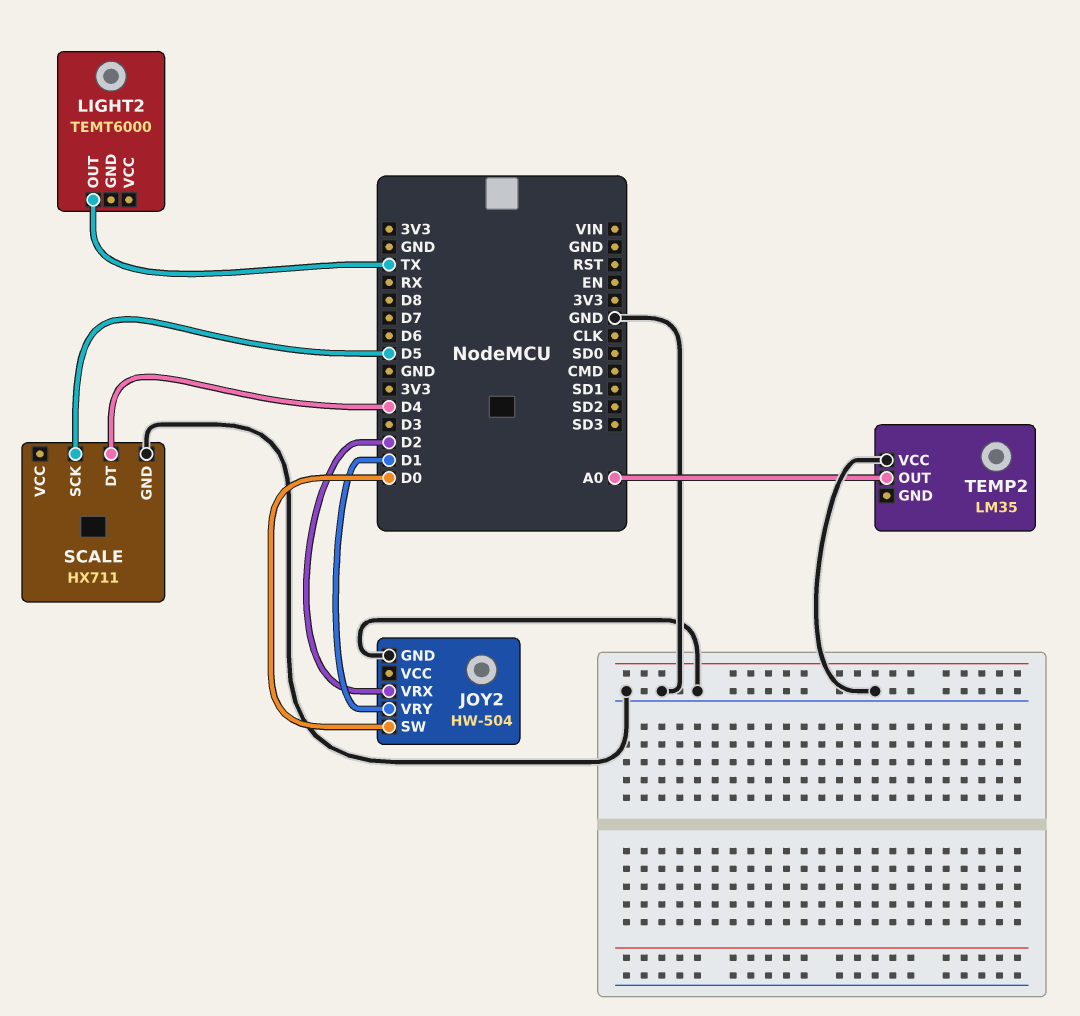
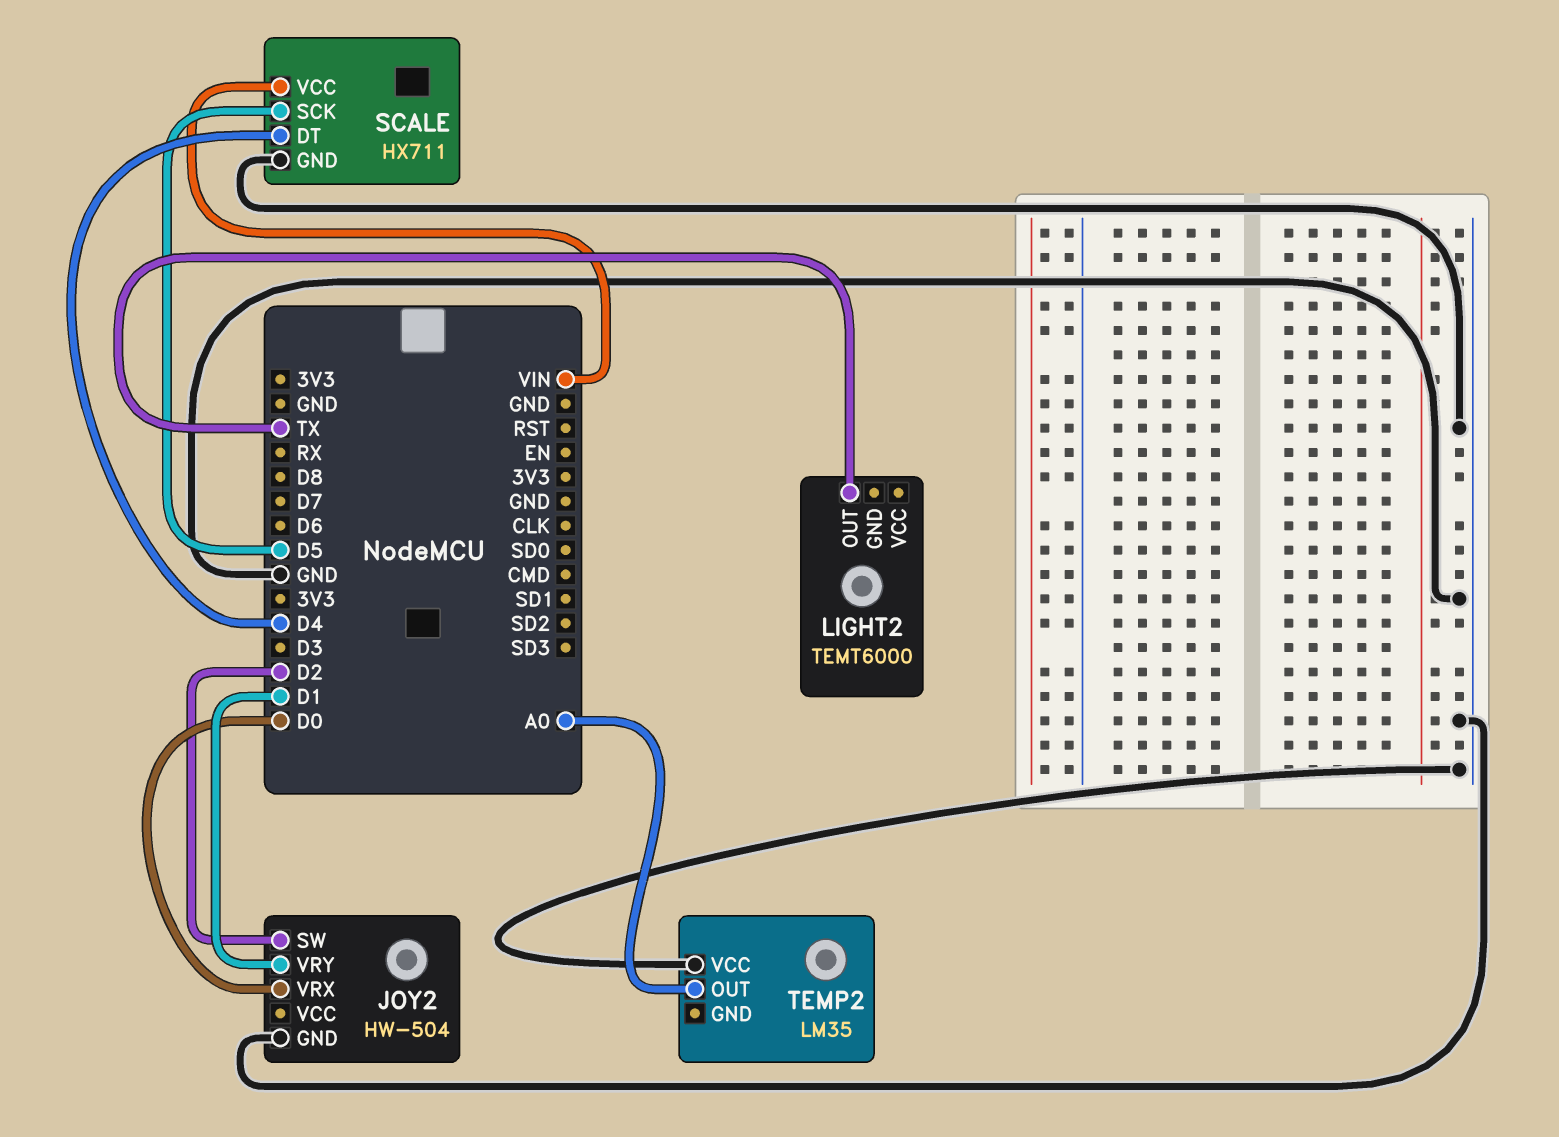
JOY2 pin SW: D0 -> D2
JOY2 pin VRX: D2 -> D0
SCALE pin VCC: none -> VIN

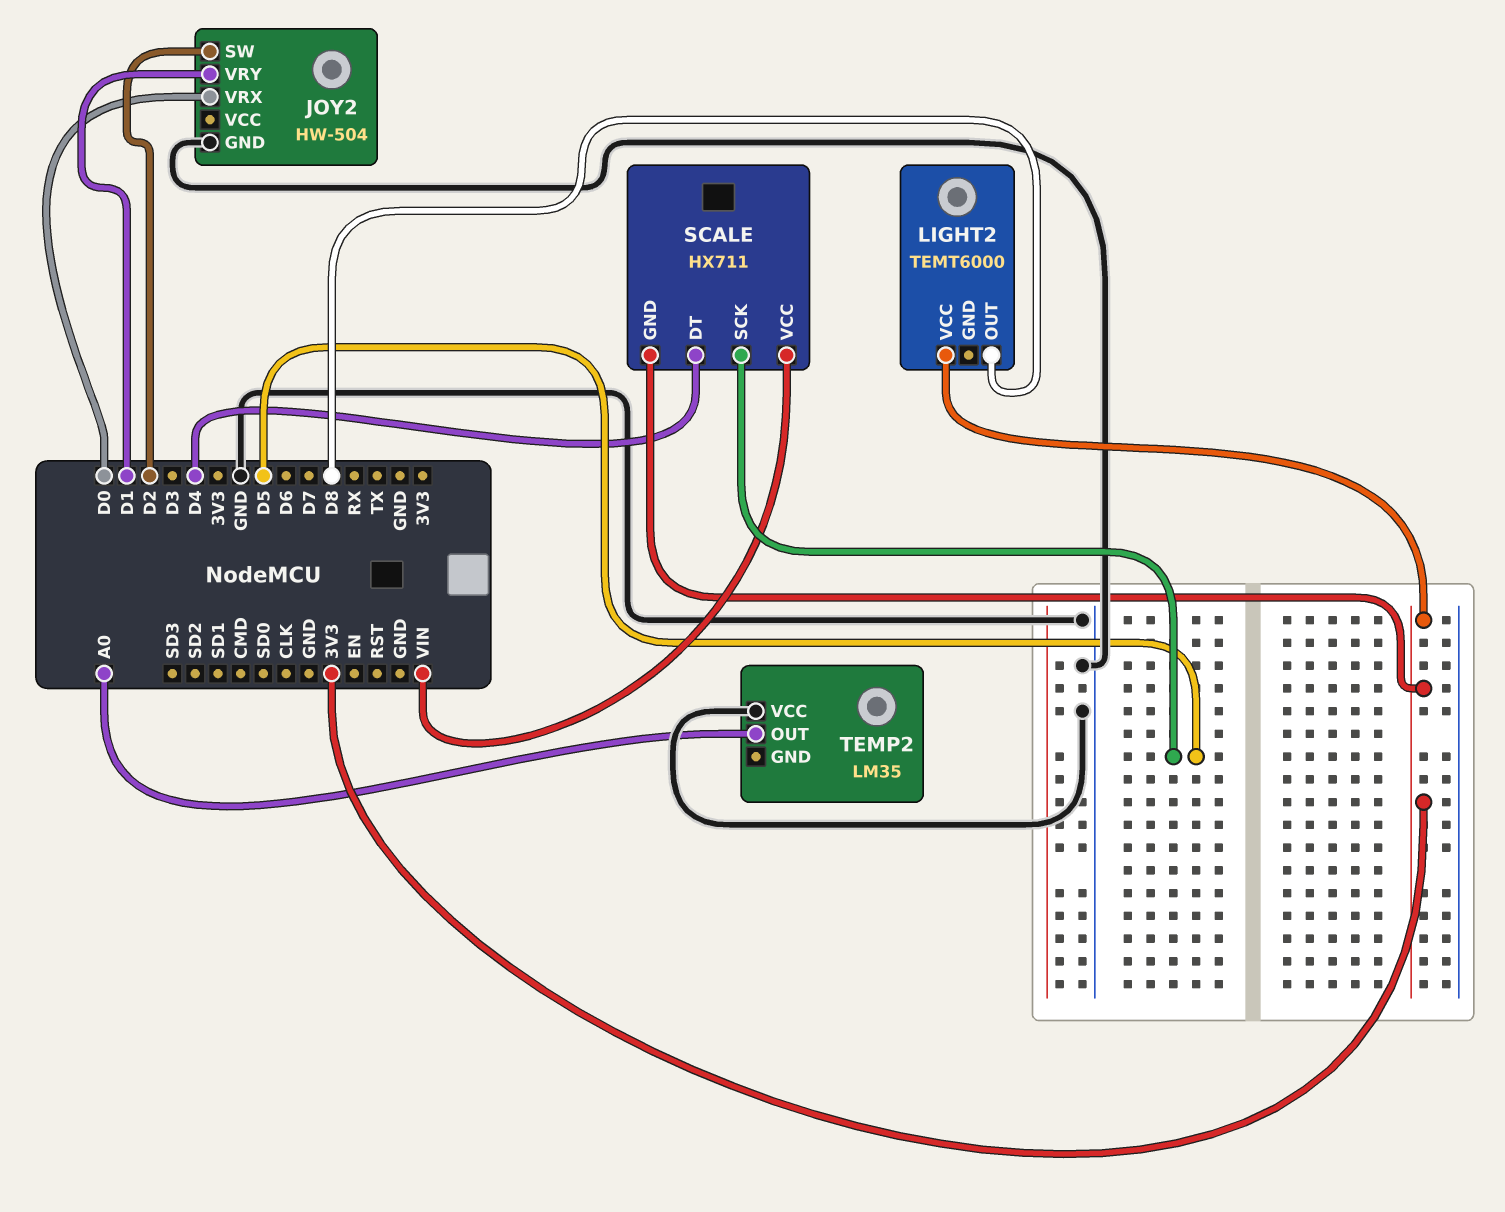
LIGHT2 pin OUT: TX -> D8
LIGHT2 pin VCC: none -> 3V3
SCALE pin GND: GND -> 3V3

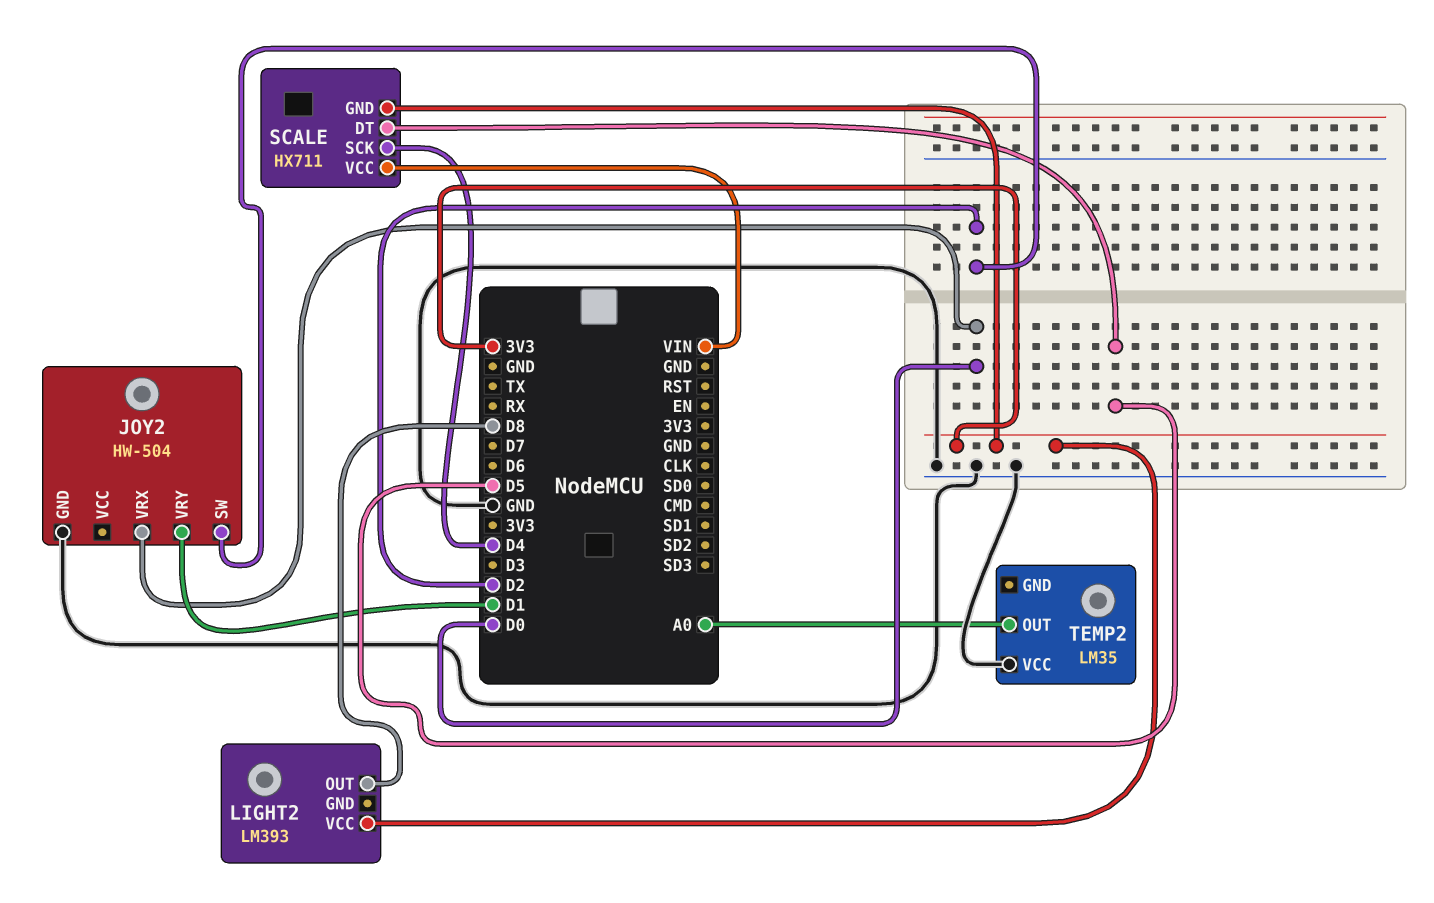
LIGHT2: TEMT6000 -> LM393
SCALE pin DT: D4 -> D5
SCALE pin SCK: D5 -> D4

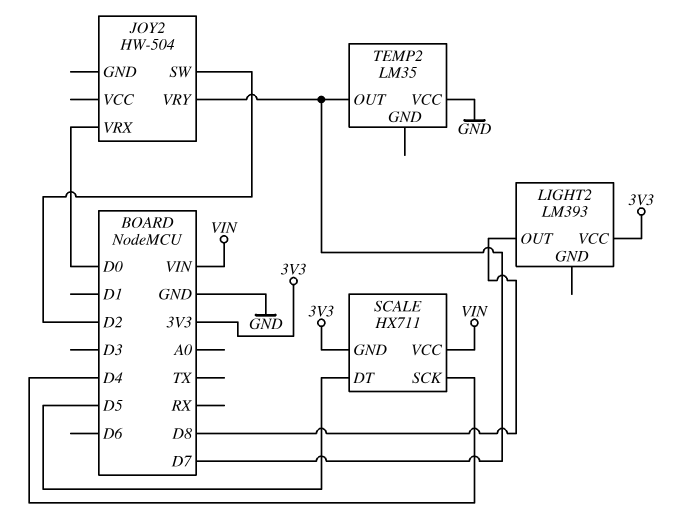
JOY2 pin GND: GND -> none
JOY2 pin VRY: D1 -> D7
TEMP2 pin OUT: A0 -> D7

